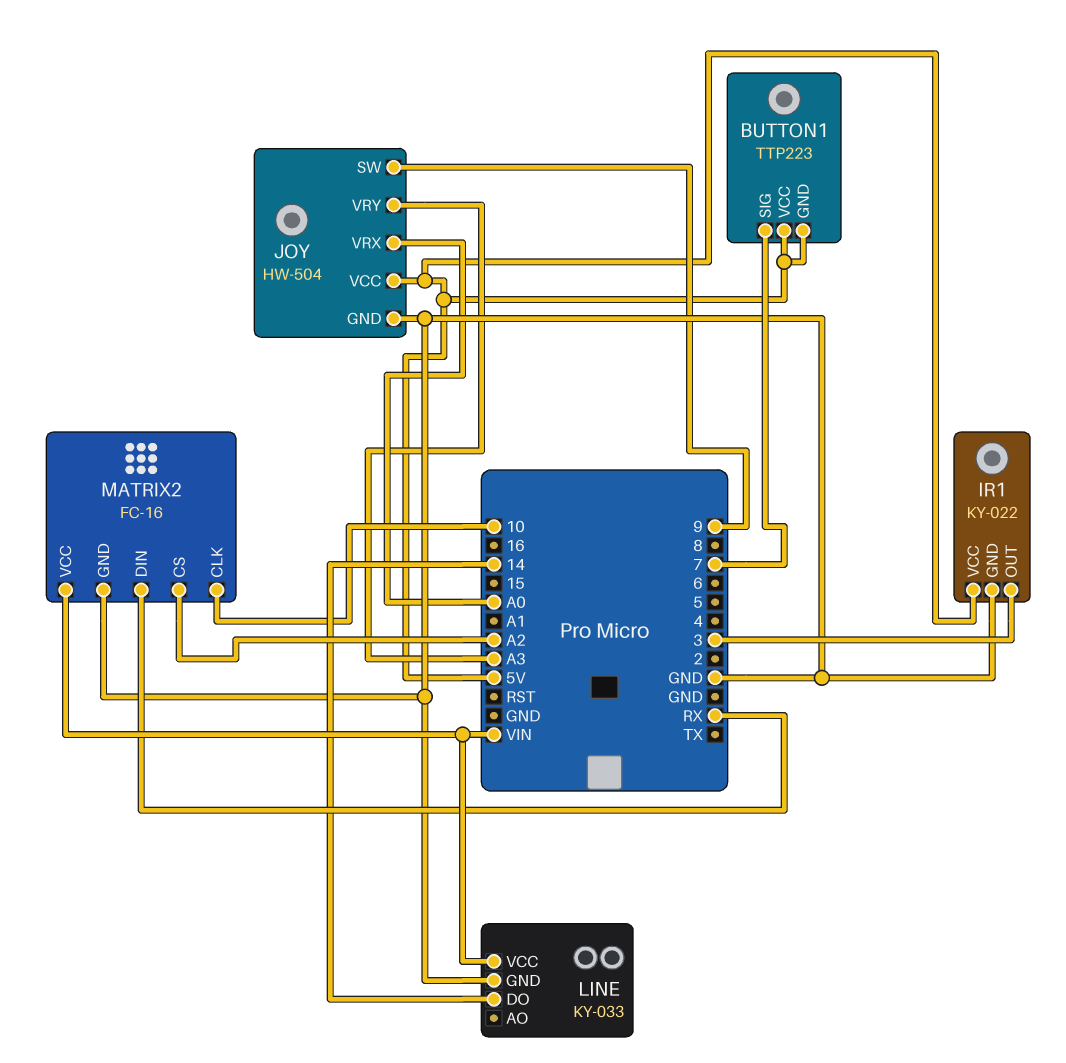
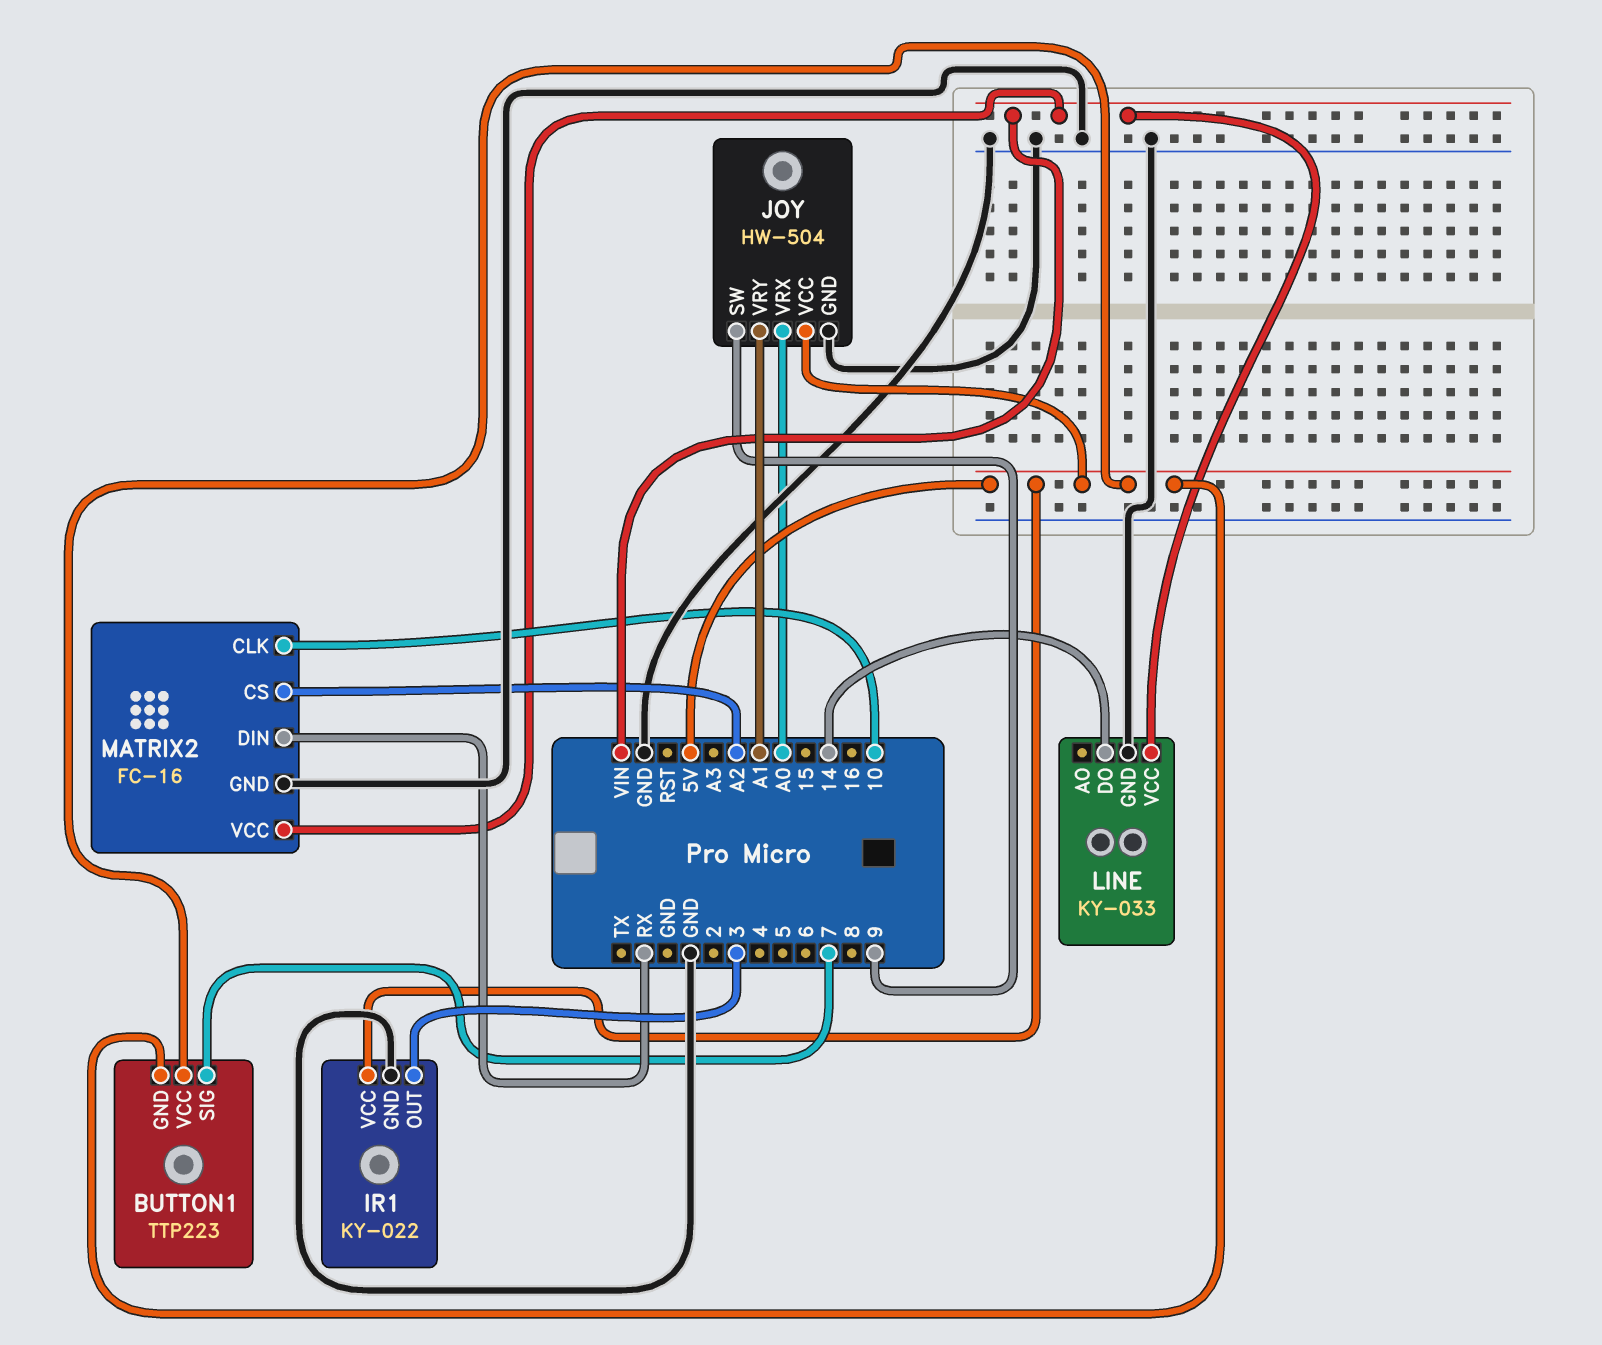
JOY pin VRY: A3 -> A1

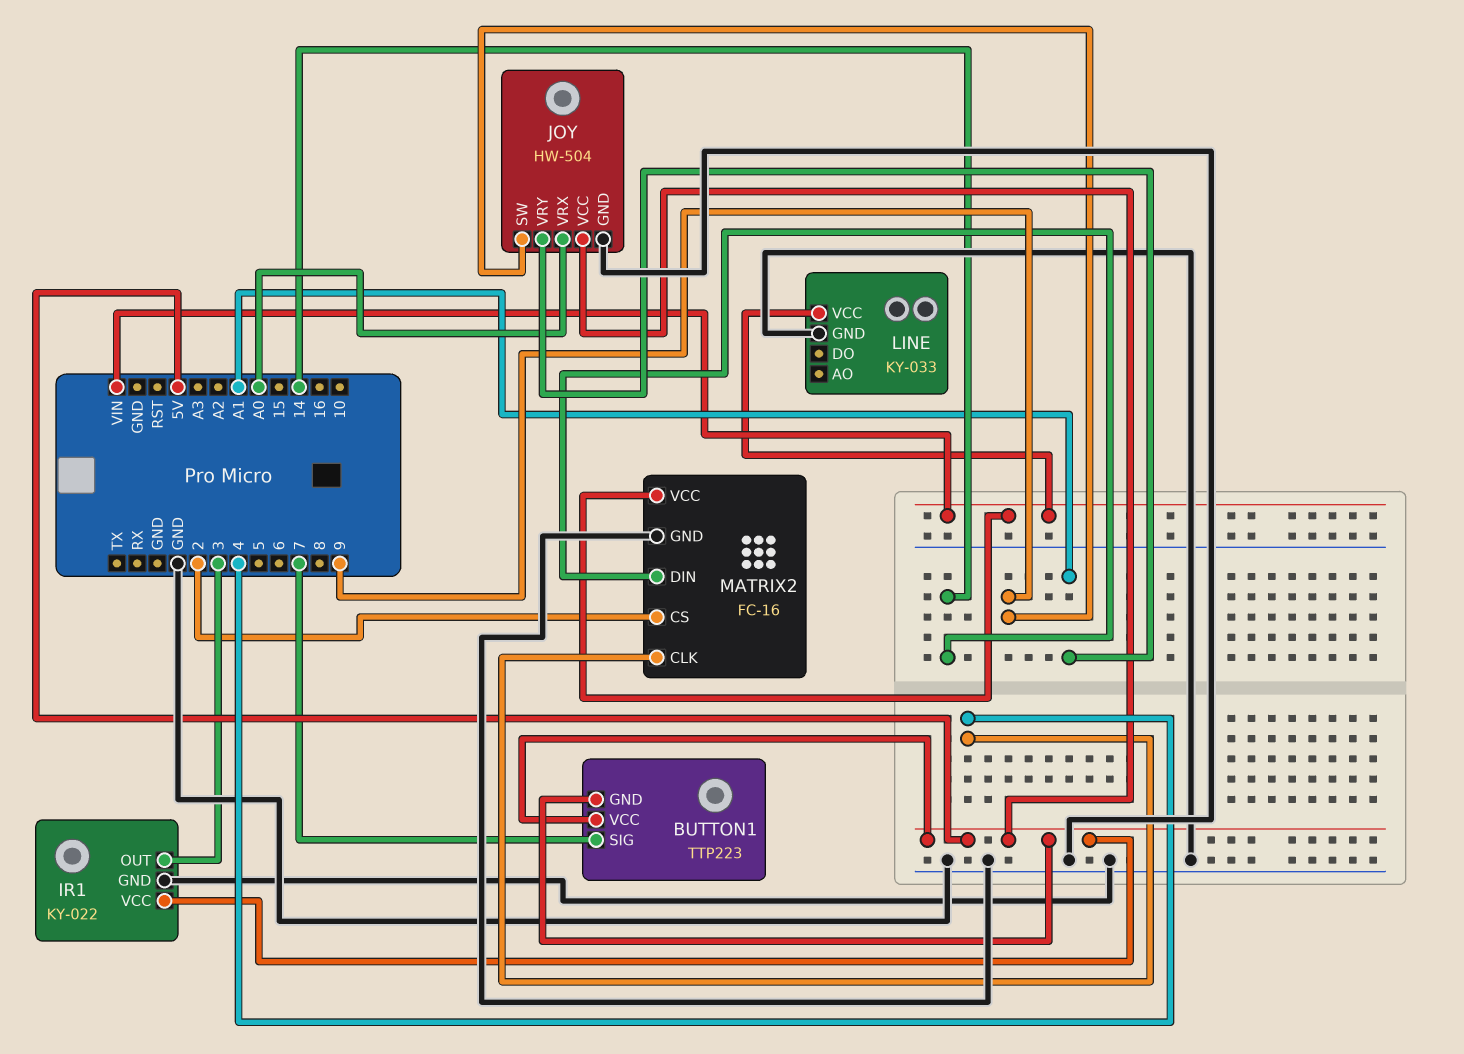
LINE pin DO: 14 -> none
MATRIX2 pin CLK: 10 -> 4
MATRIX2 pin CS: A2 -> 2
MATRIX2 pin DIN: RX -> 14

